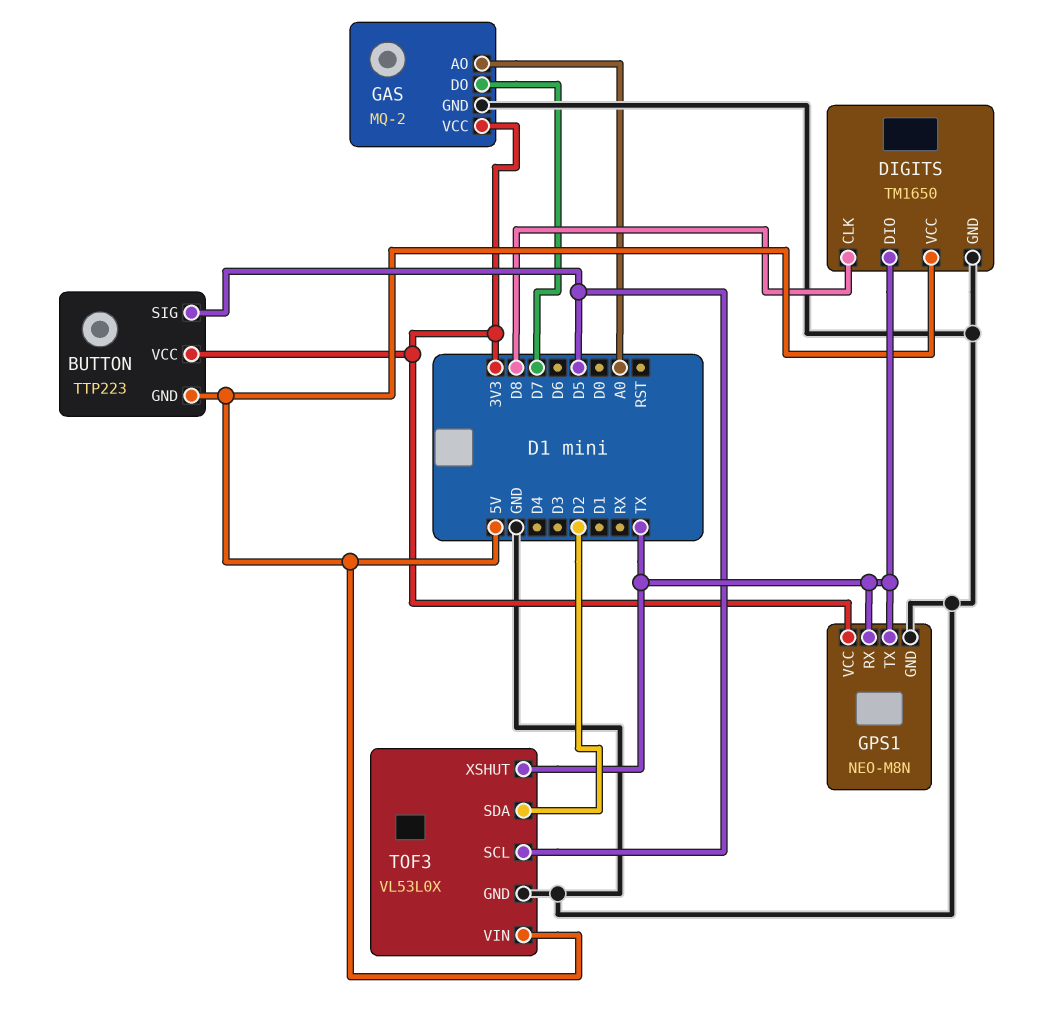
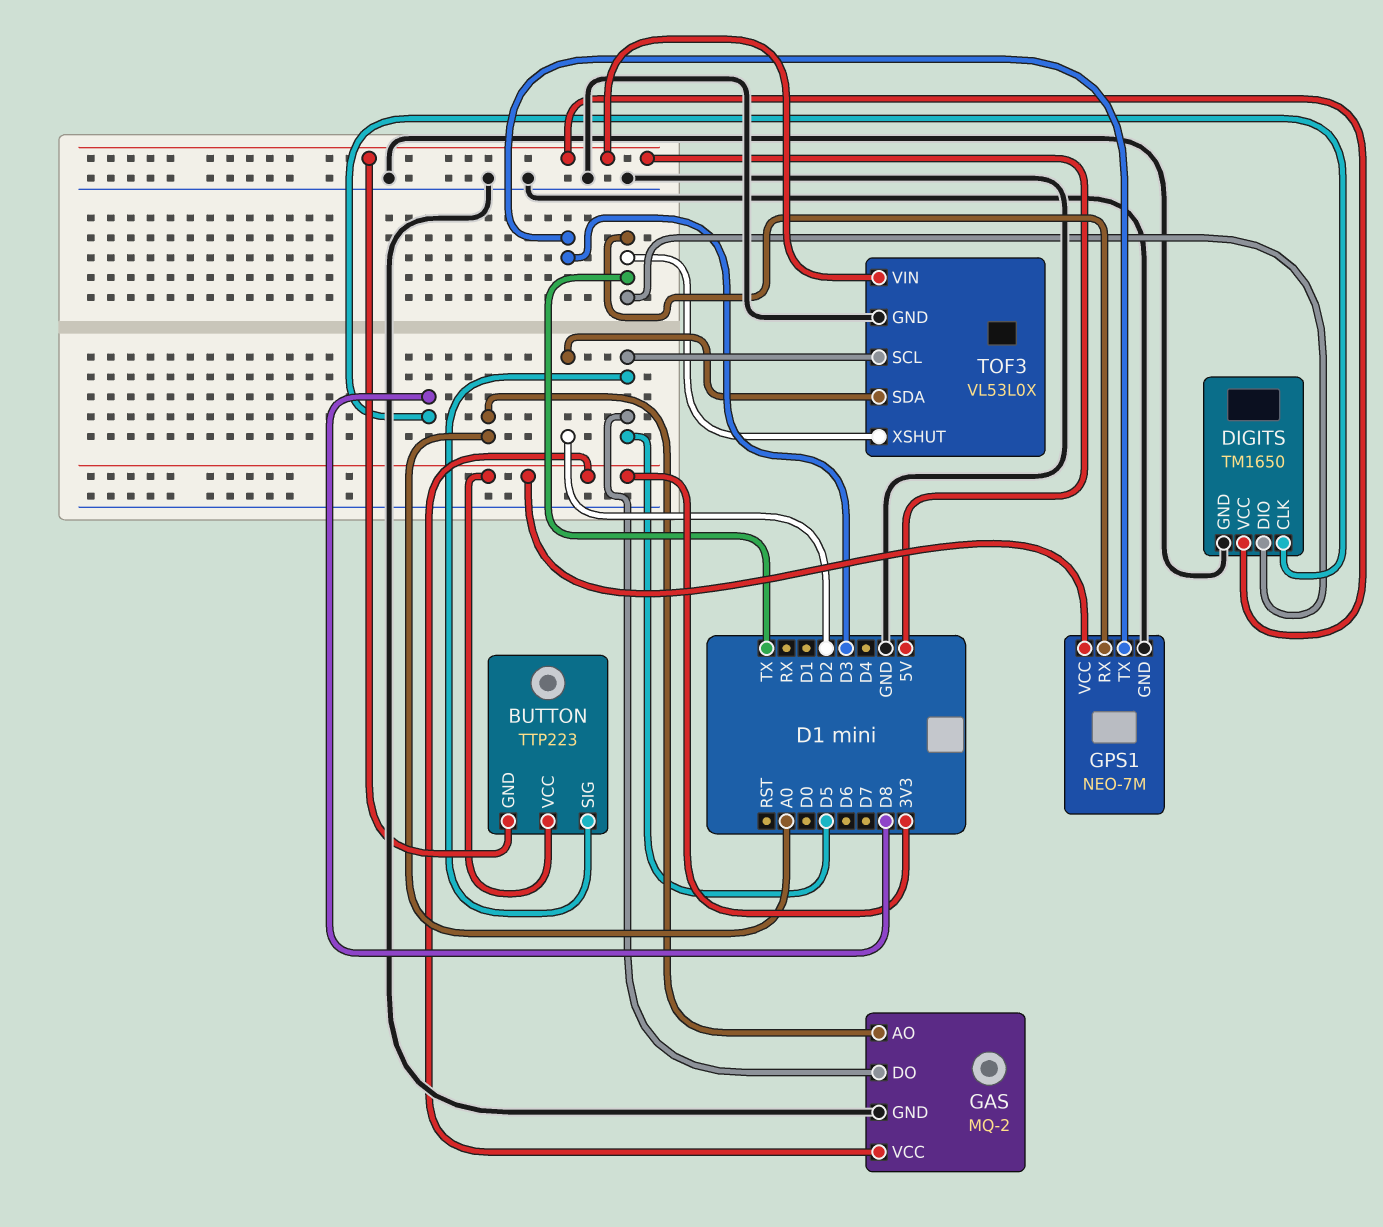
GAS pin DO: D7 -> D5
GPS1: NEO-M8N -> NEO-7M
GPS1 pin TX: TX -> D3

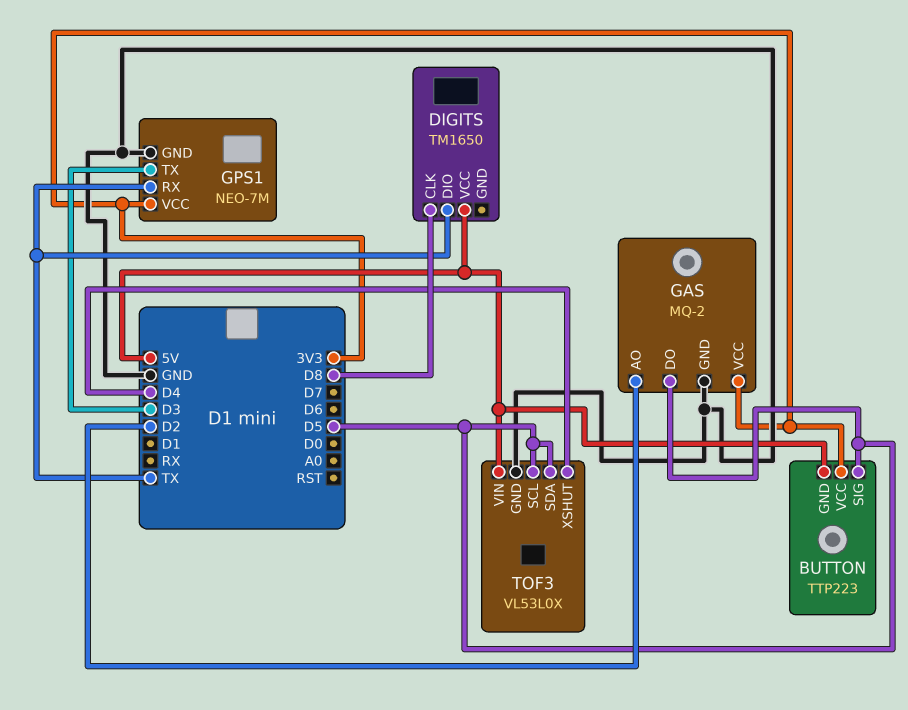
DIGITS pin GND: GND -> none
GAS pin AO: A0 -> D2
TOF3 pin SDA: D2 -> D5
TOF3 pin XSHUT: TX -> D4

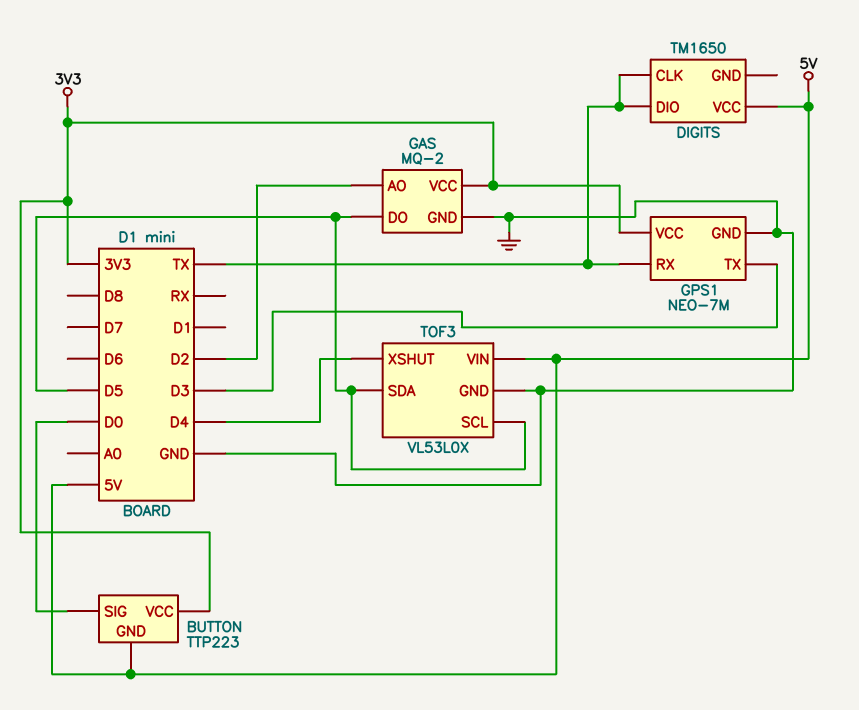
BUTTON pin SIG: D5 -> D0
DIGITS pin CLK: D8 -> TX

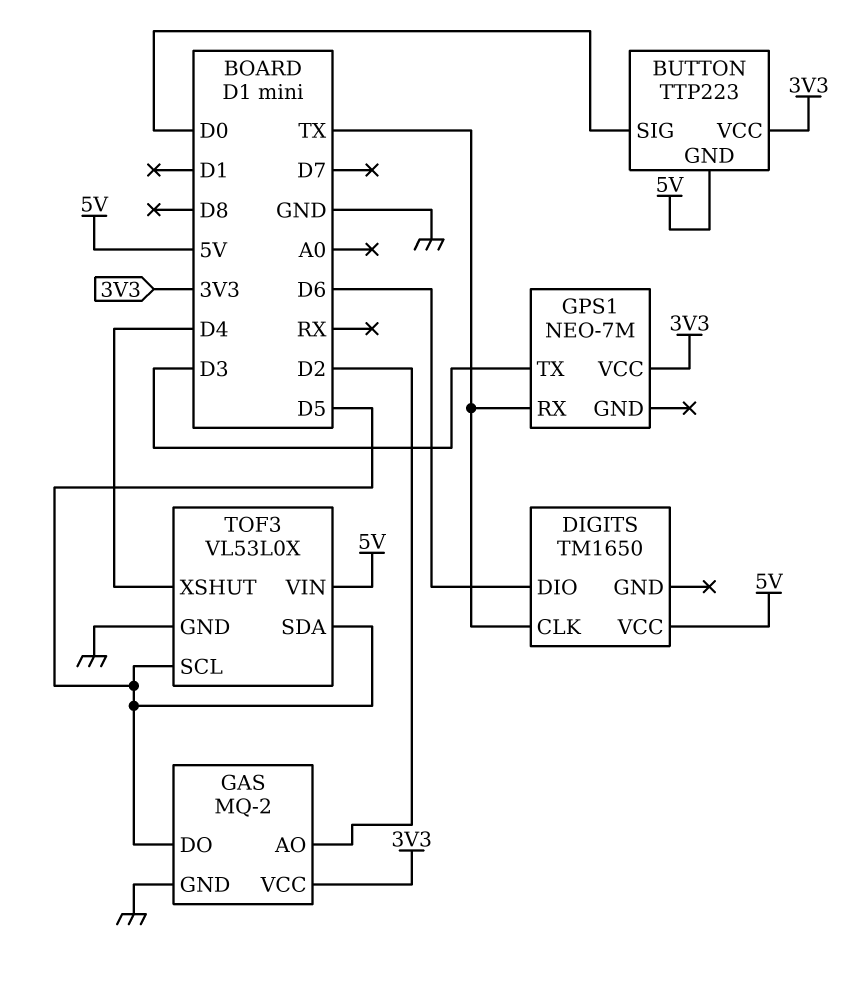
DIGITS pin DIO: TX -> D6
GPS1 pin GND: GND -> none

